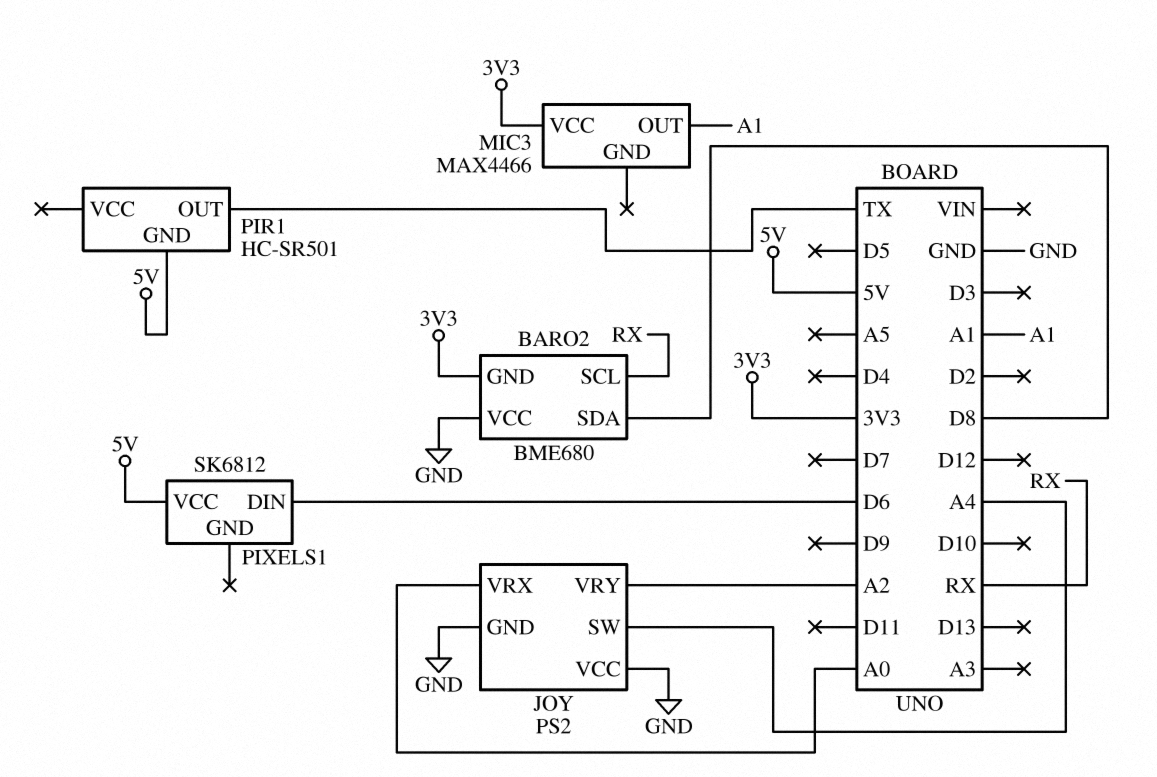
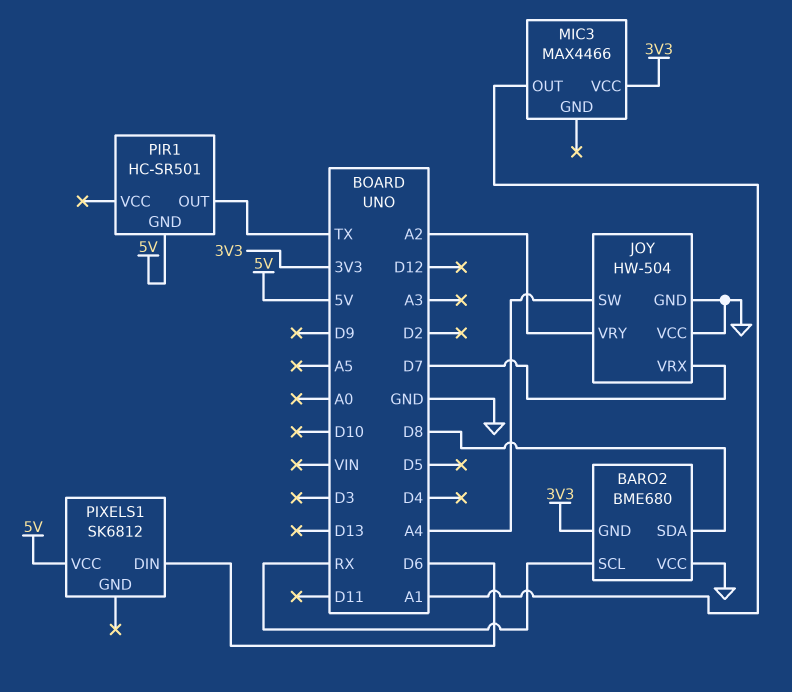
JOY: PS2 -> HW-504
JOY pin VRX: A0 -> D7

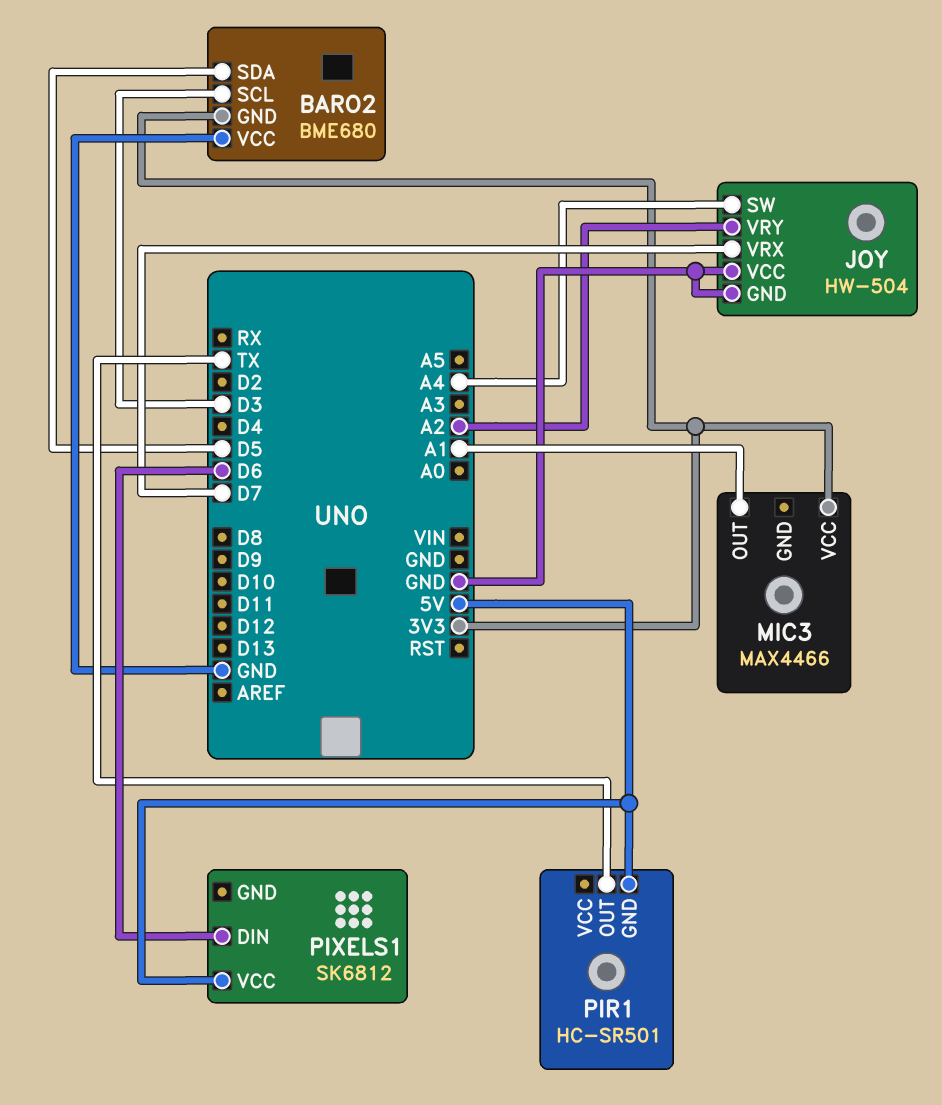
BARO2 pin SCL: RX -> D3
BARO2 pin SDA: D8 -> D5

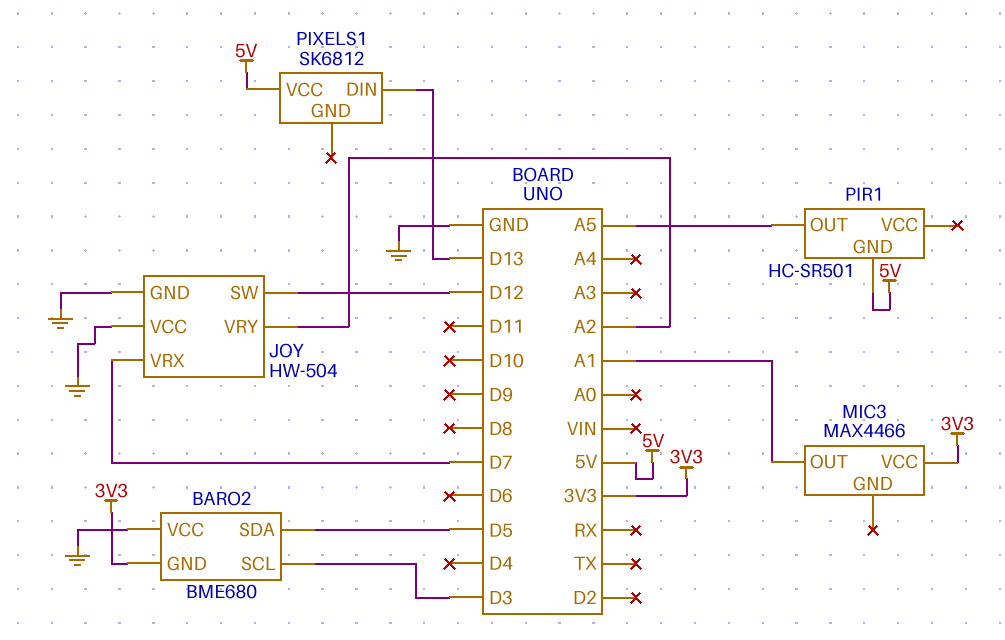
JOY pin SW: A4 -> D12
PIR1 pin OUT: TX -> A5
PIXELS1 pin DIN: D6 -> D13

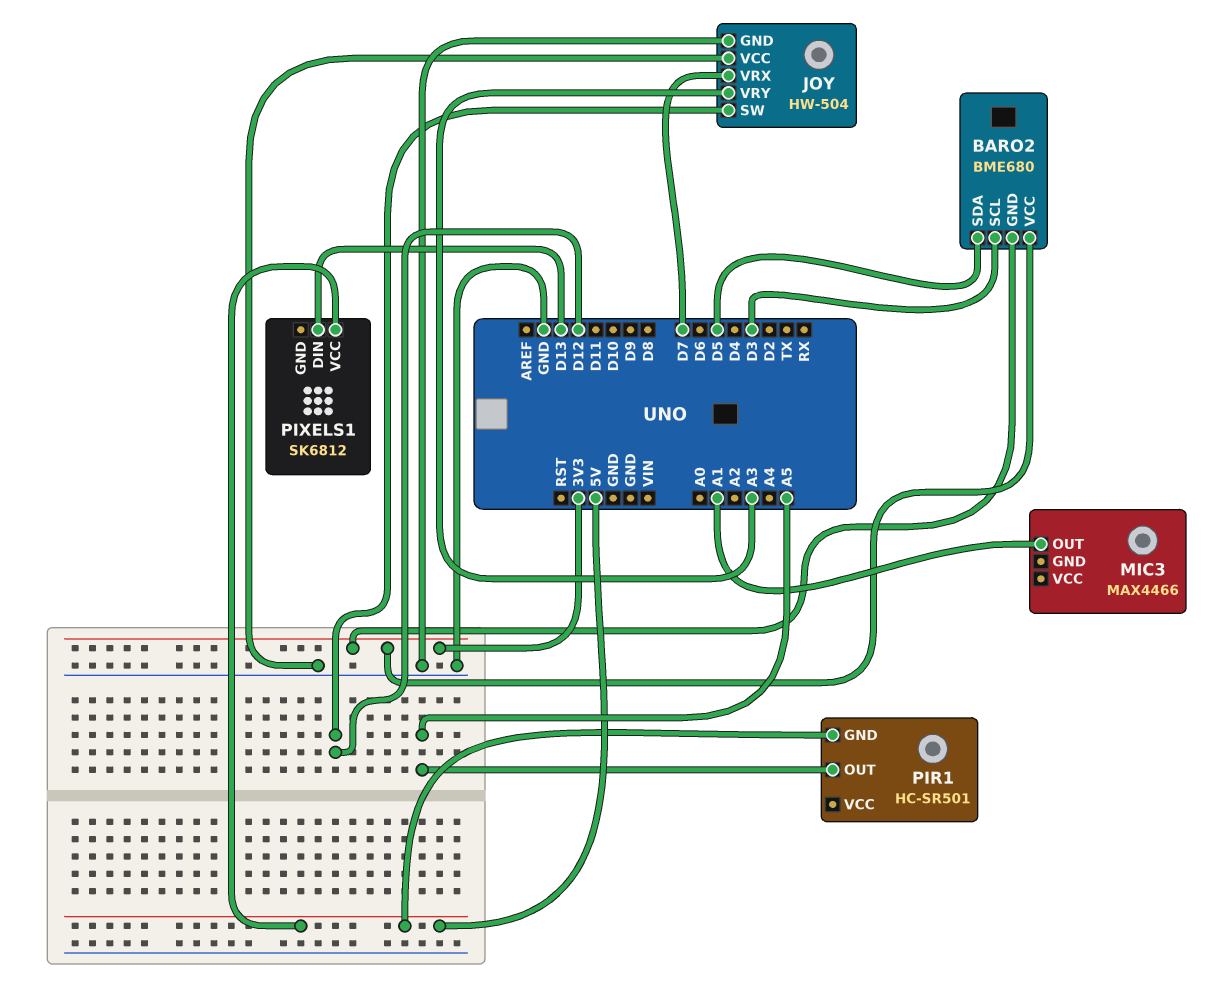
BARO2 pin VCC: GND -> 3V3
JOY pin VRY: A2 -> A3
MIC3 pin VCC: 3V3 -> none

